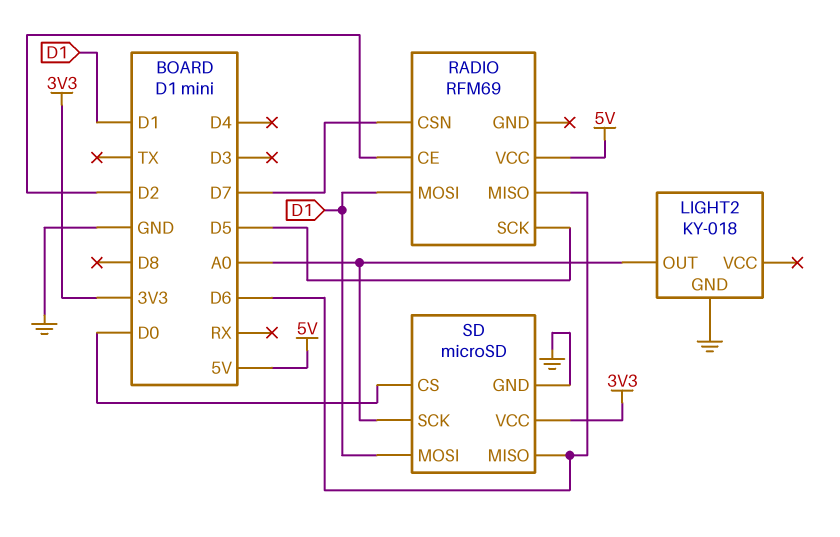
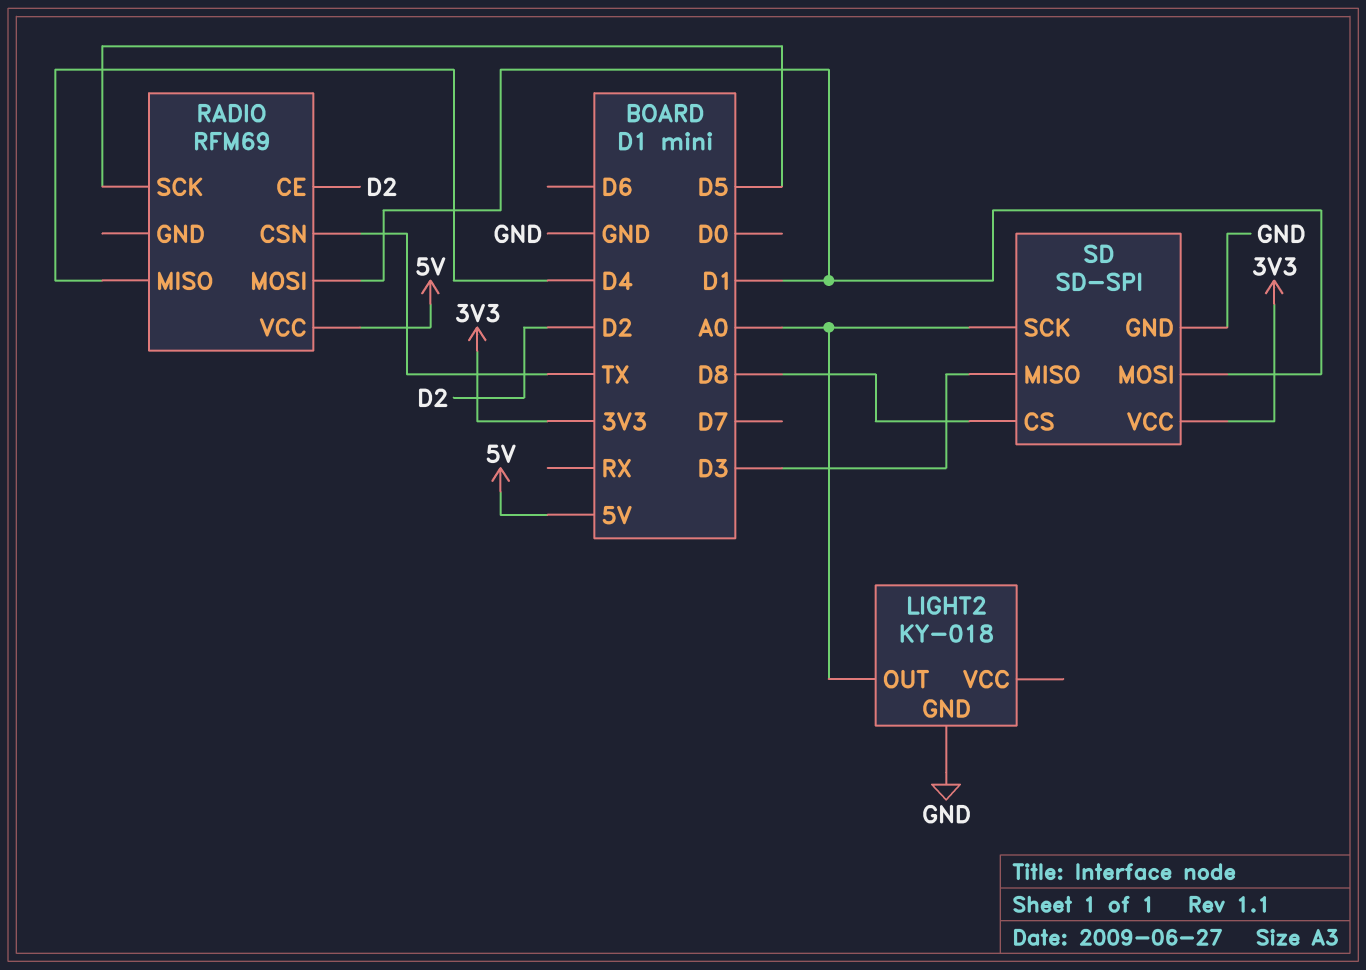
RADIO pin CSN: D7 -> TX
RADIO pin MISO: D6 -> D4
SD: microSD -> SD-SPI
SD pin CS: D0 -> D8
SD pin MISO: D6 -> D3

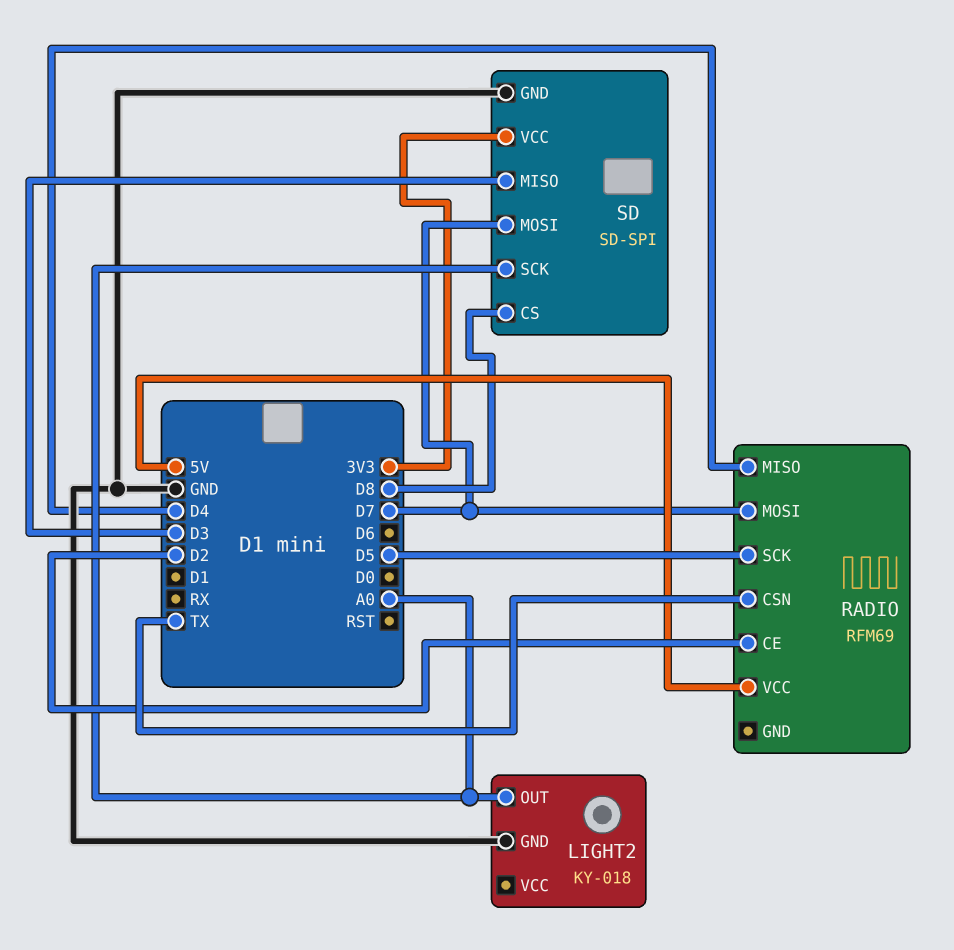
RADIO pin MOSI: D1 -> D7
SD pin MOSI: D1 -> D7

